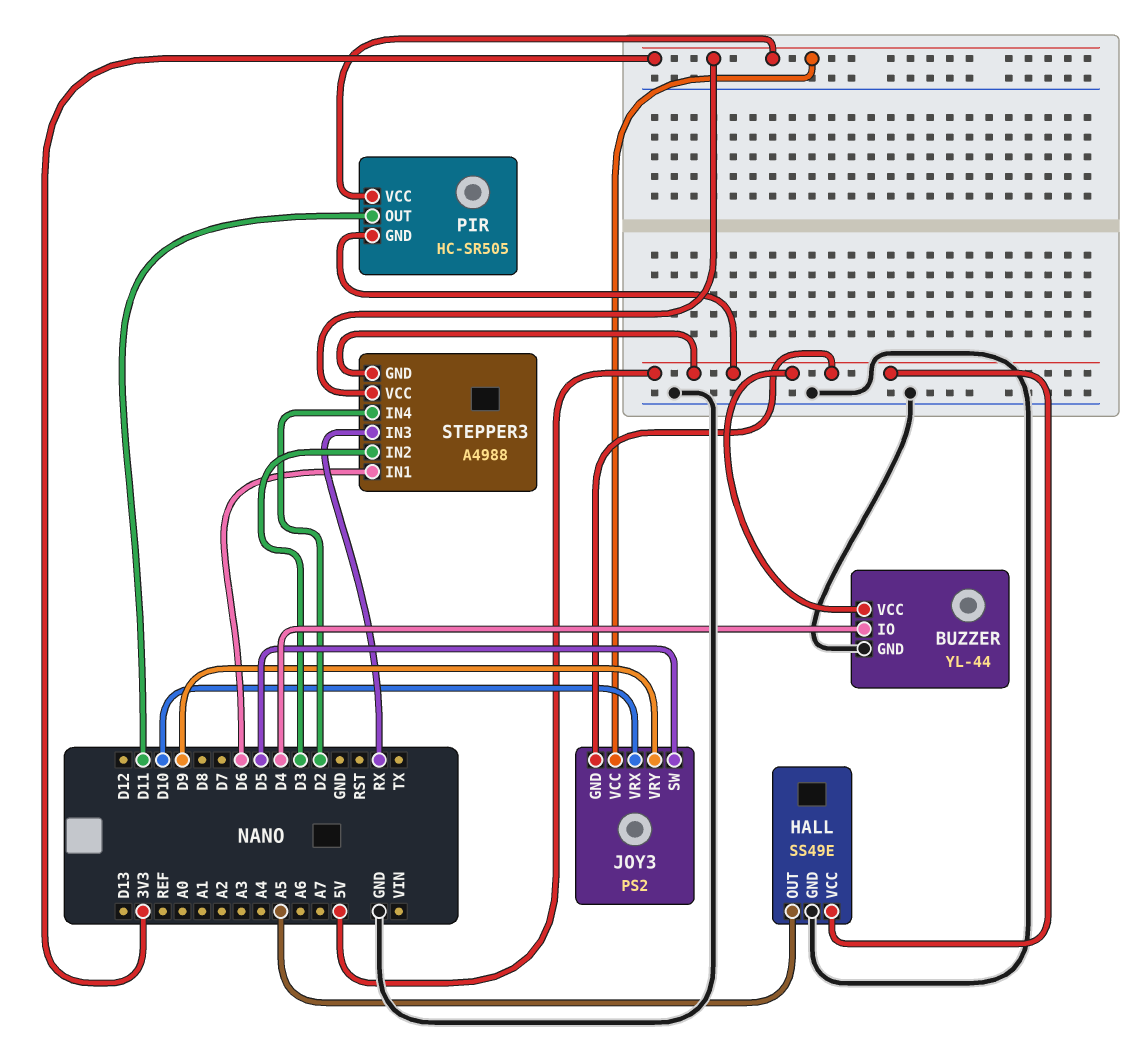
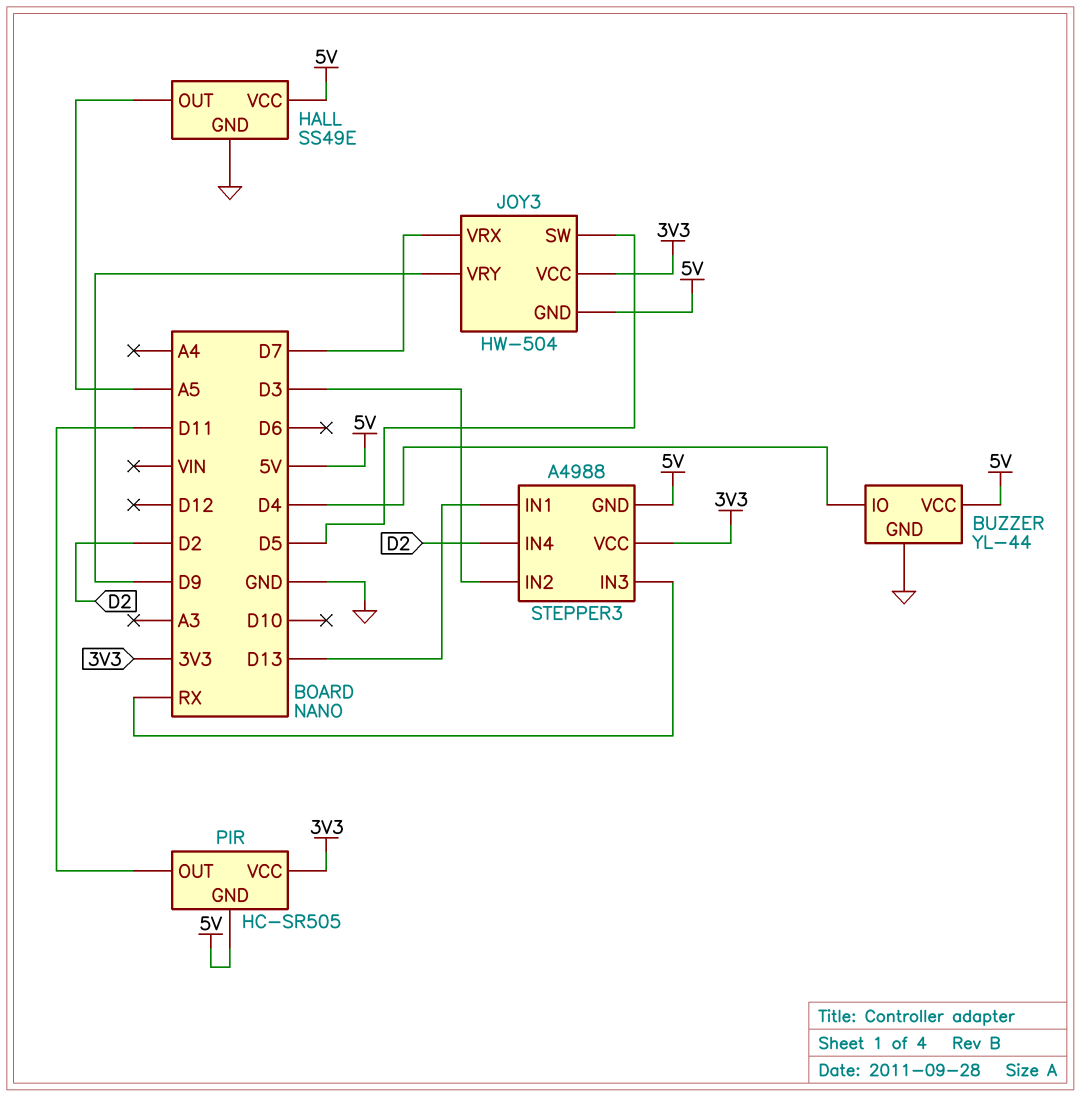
JOY3: PS2 -> HW-504
JOY3 pin VRX: D10 -> D7
STEPPER3 pin IN1: D6 -> D13

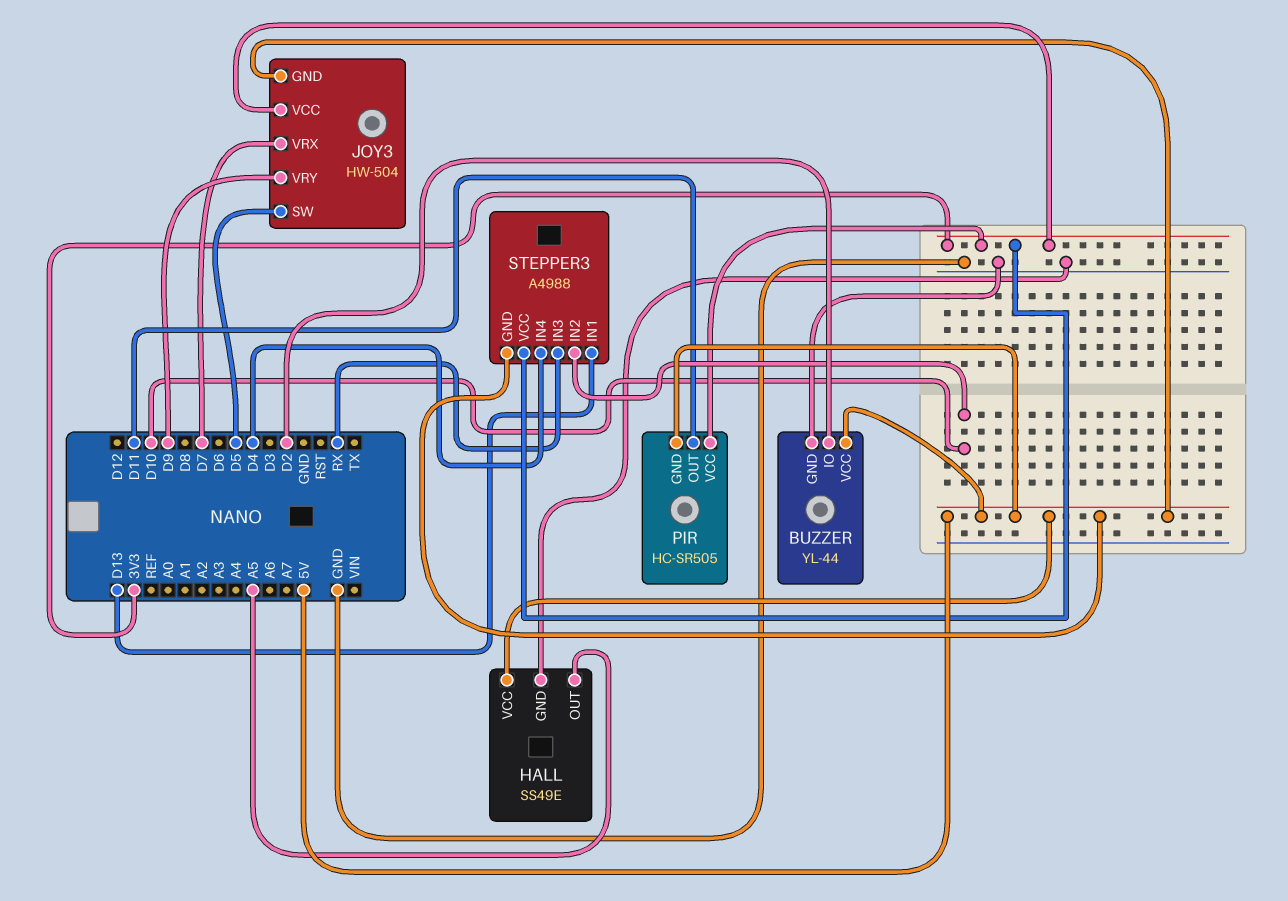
BUZZER pin IO: D4 -> D2
STEPPER3 pin IN2: D3 -> D10
STEPPER3 pin IN4: D2 -> D4

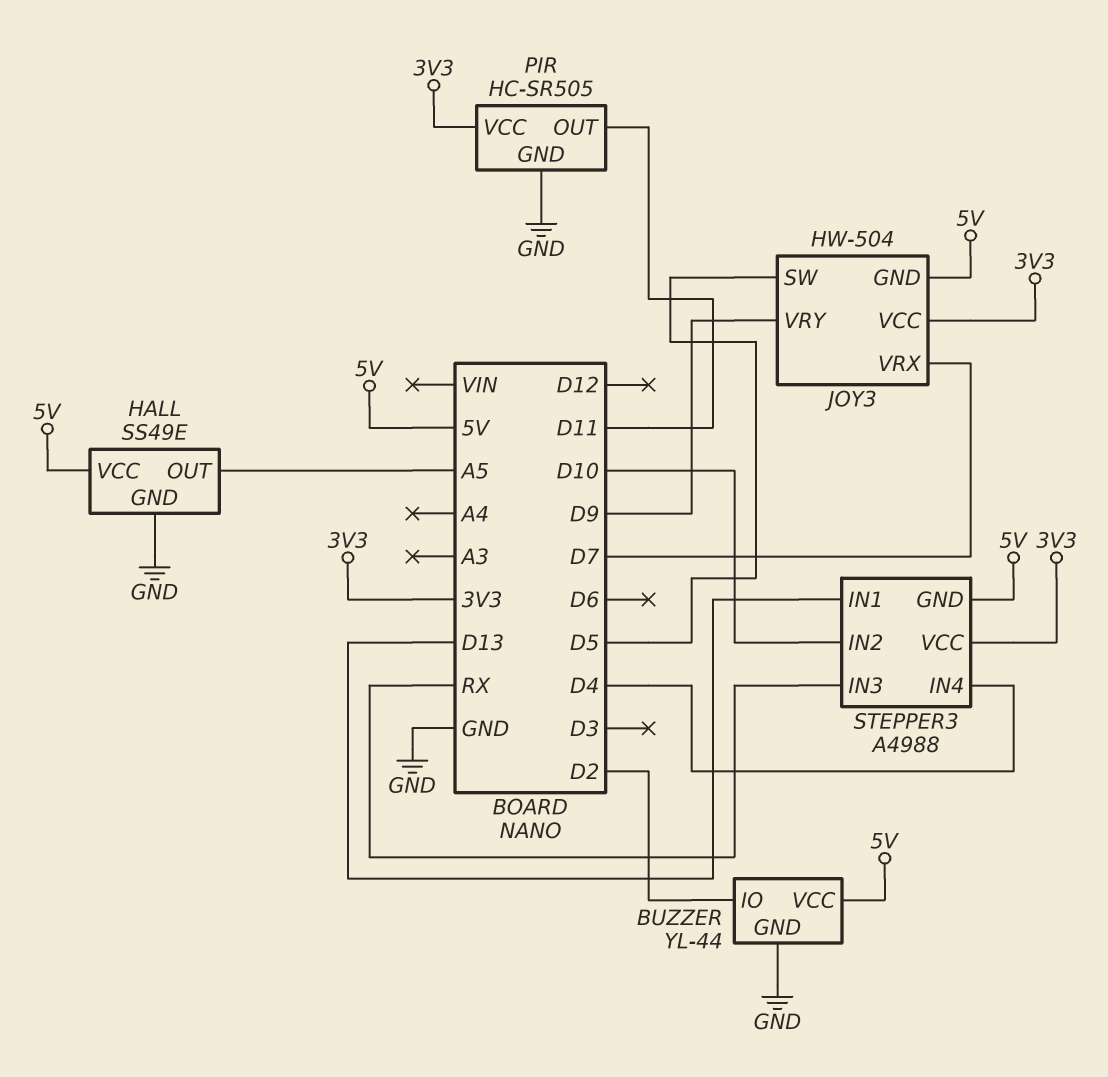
PIR pin GND: 5V -> GND

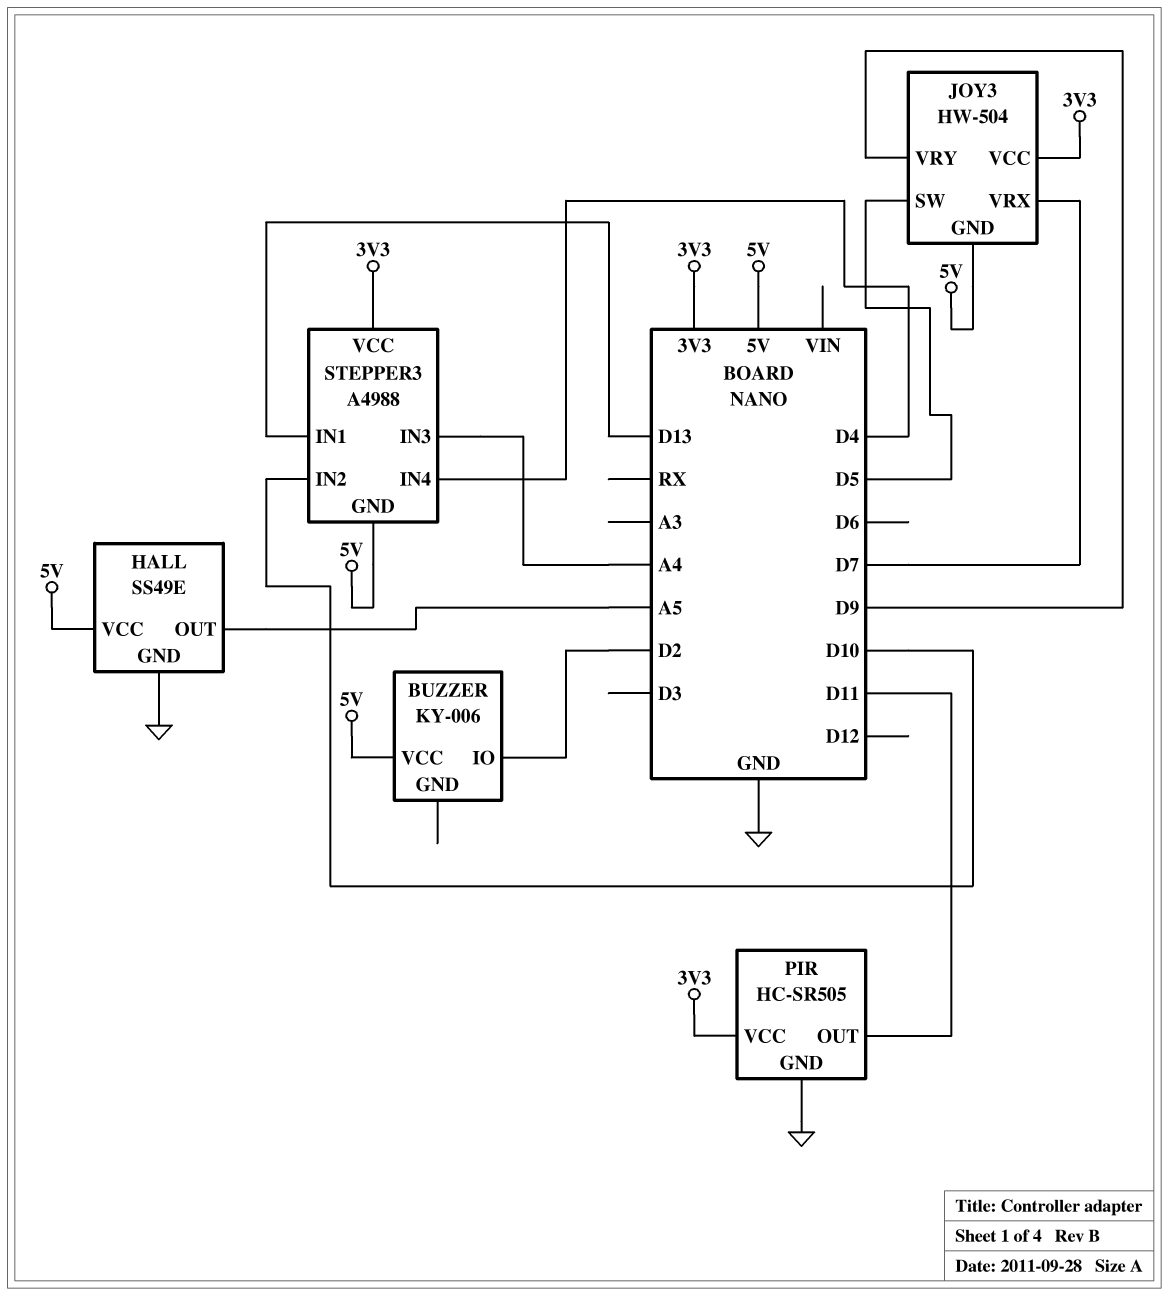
BUZZER: YL-44 -> KY-006
BUZZER pin GND: GND -> none
STEPPER3 pin IN3: RX -> A4

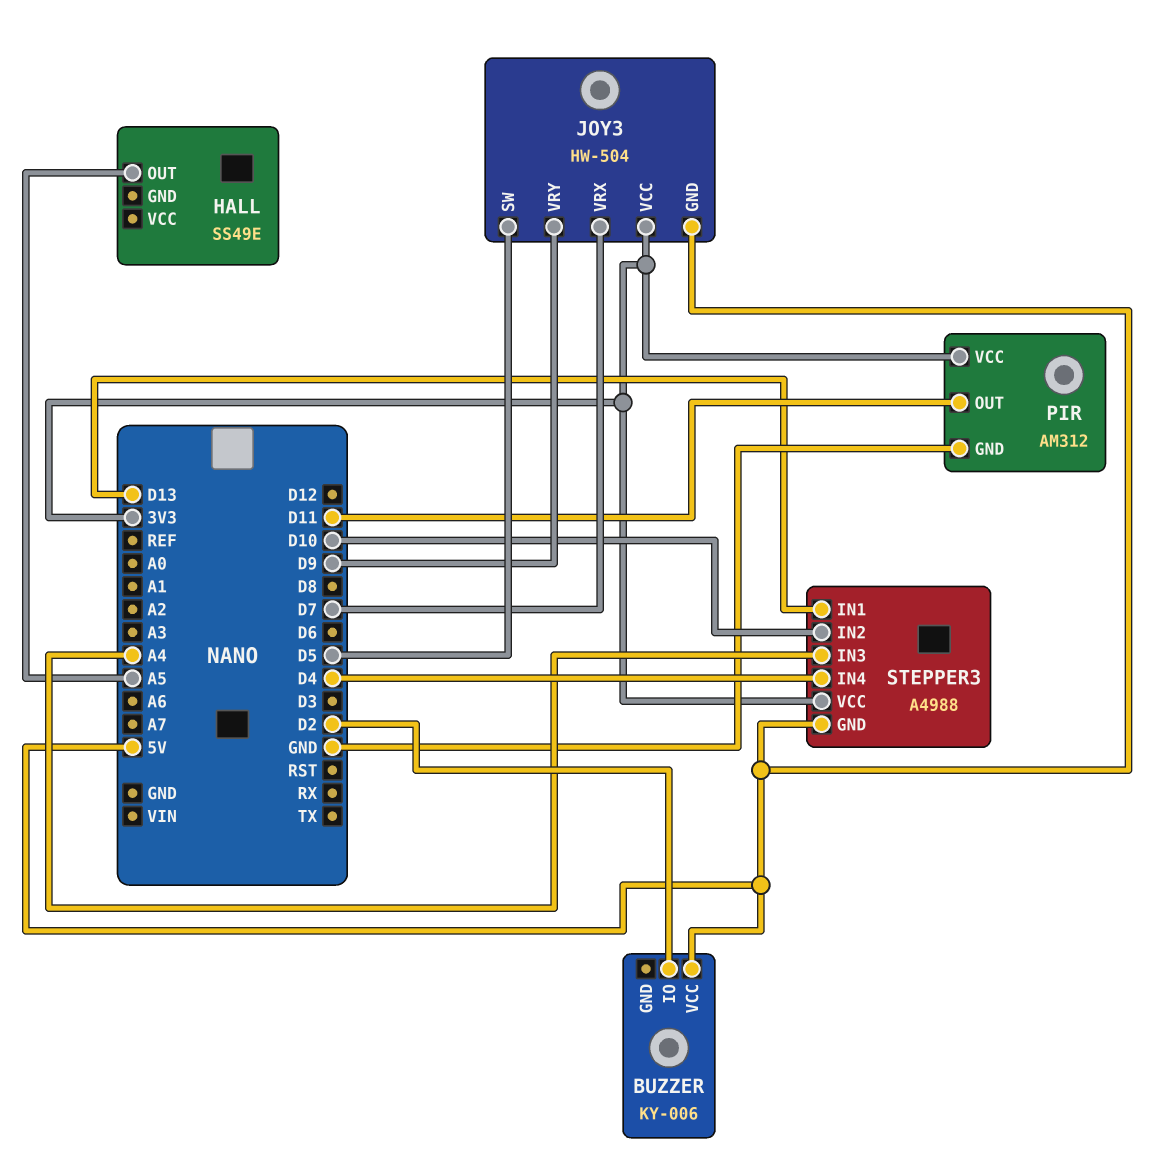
HALL pin GND: GND -> none
HALL pin VCC: 5V -> none
PIR: HC-SR505 -> AM312

